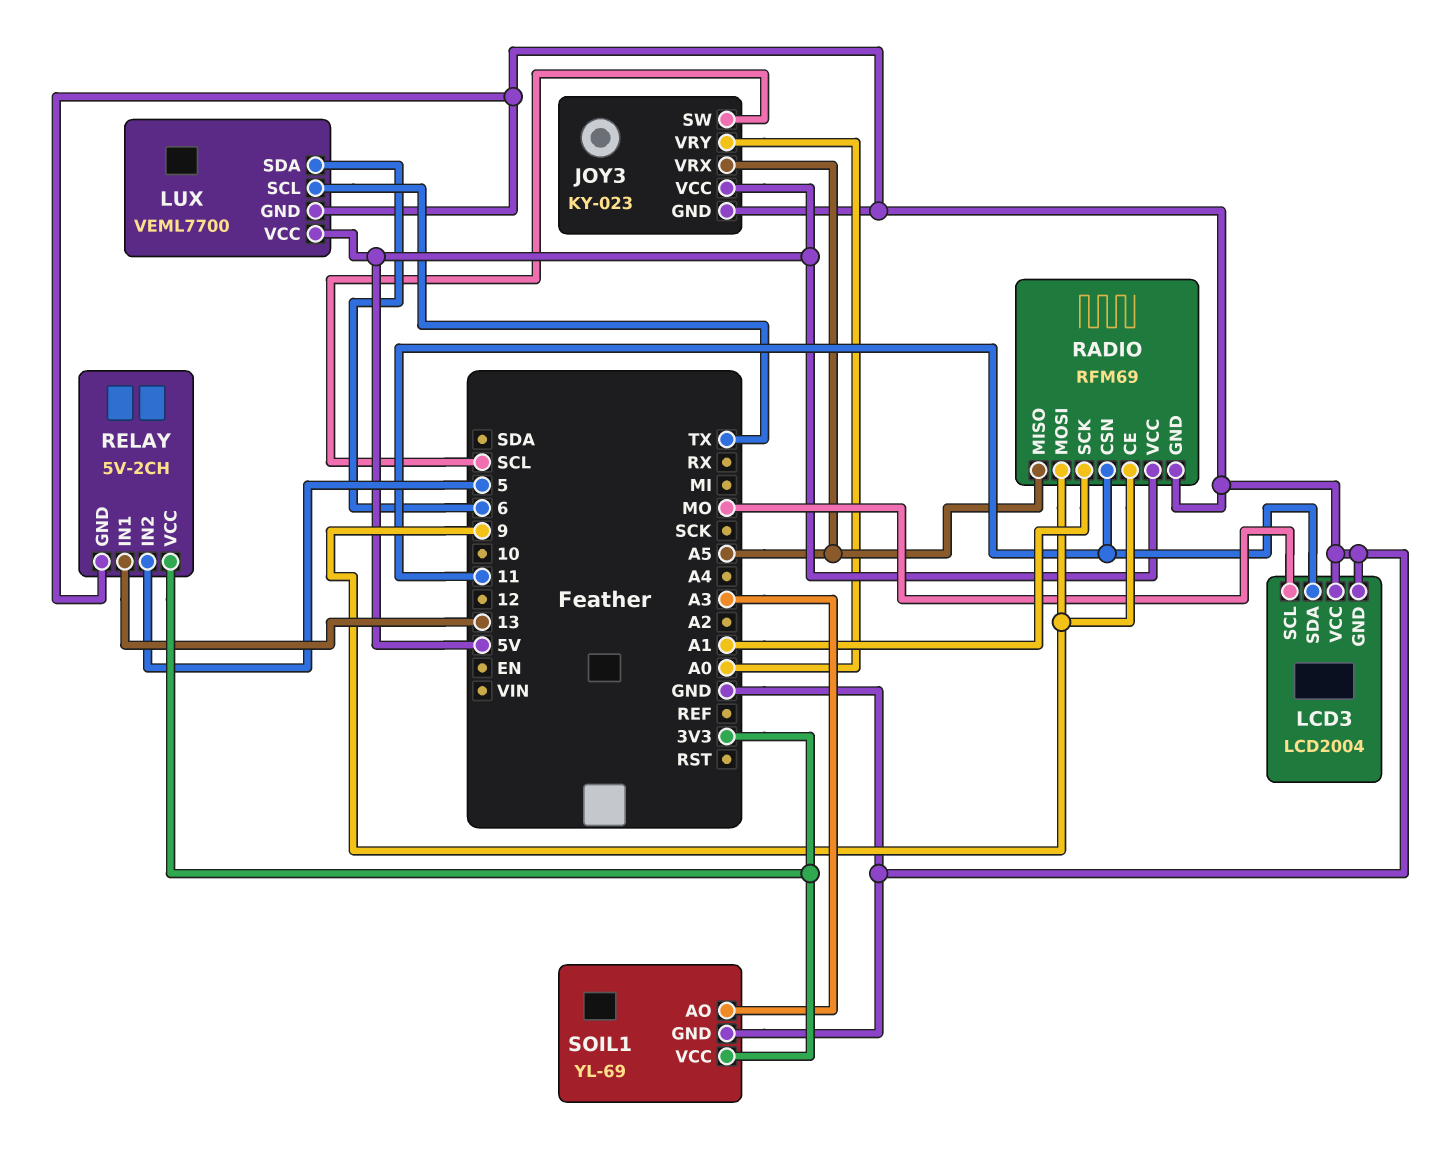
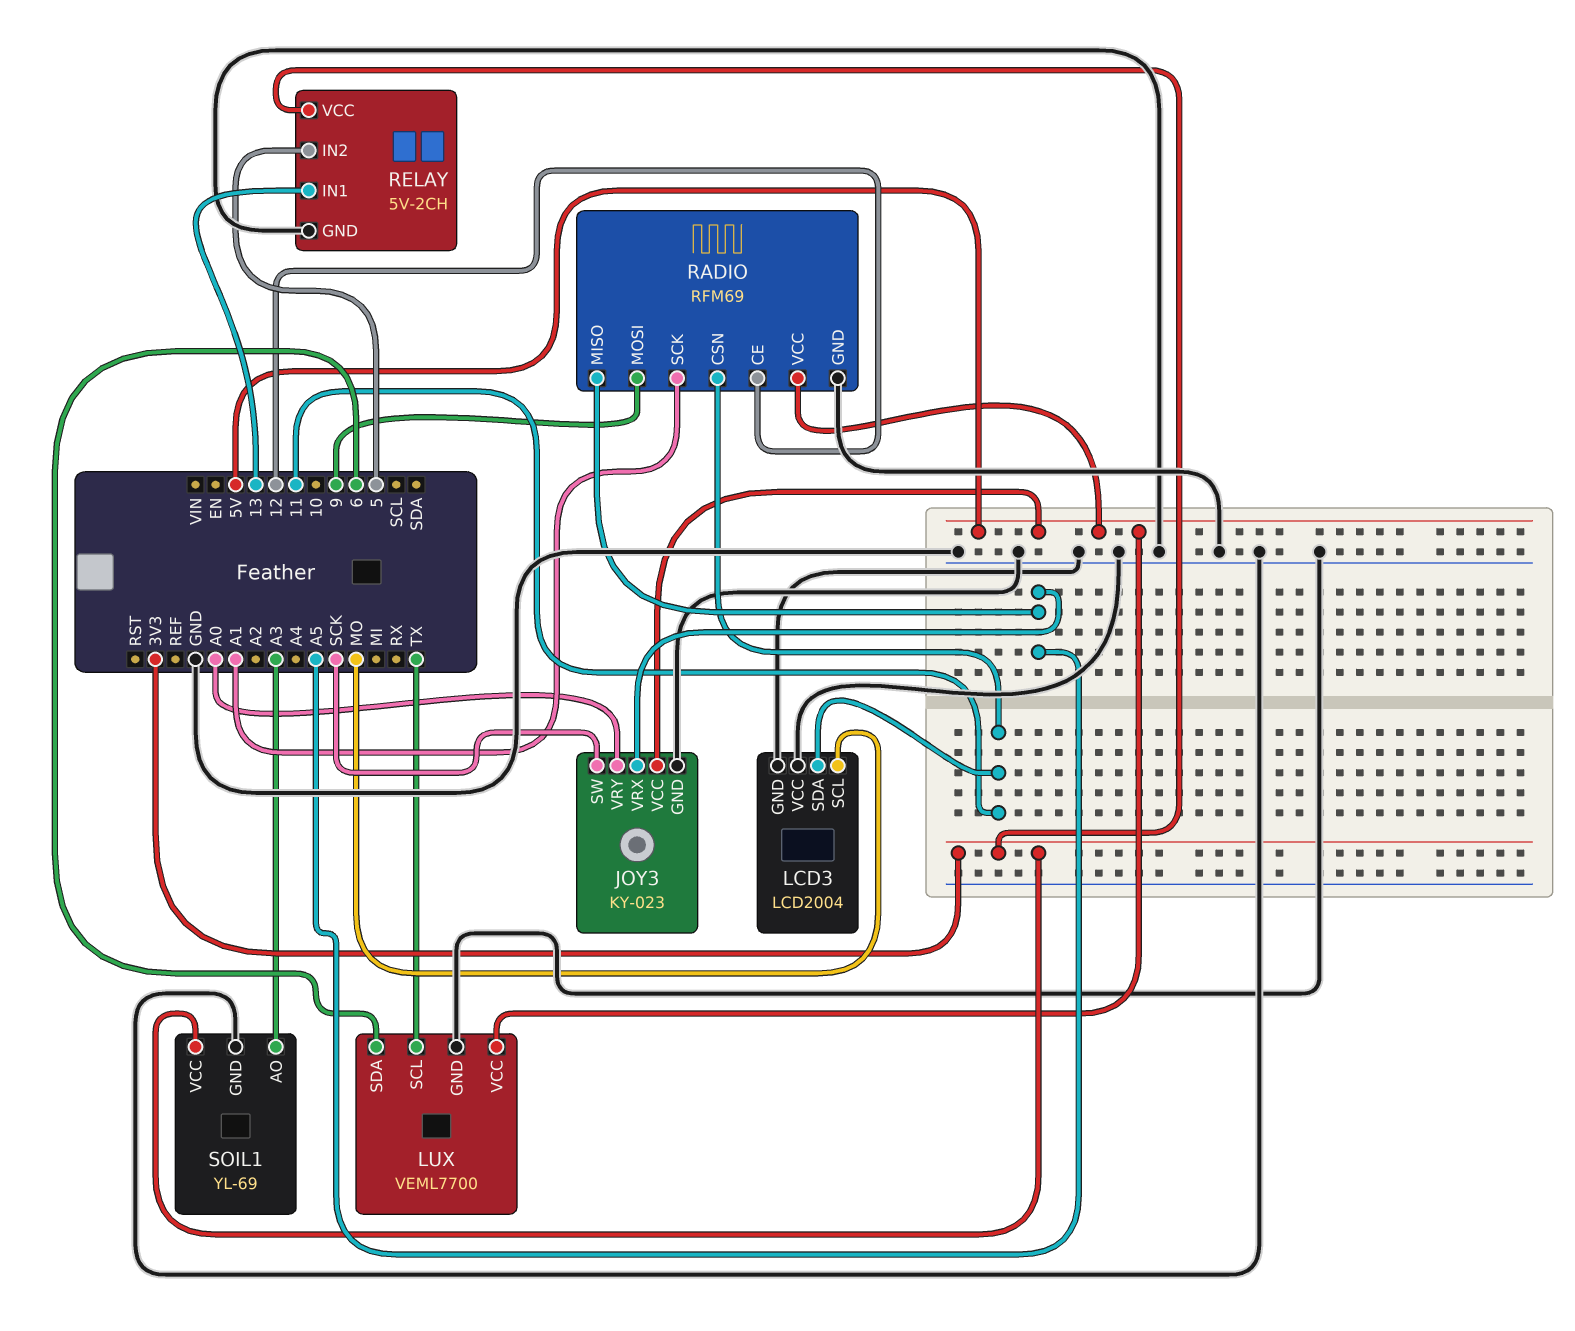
JOY3 pin SW: SCL -> SCK
RADIO pin CE: 9 -> 12

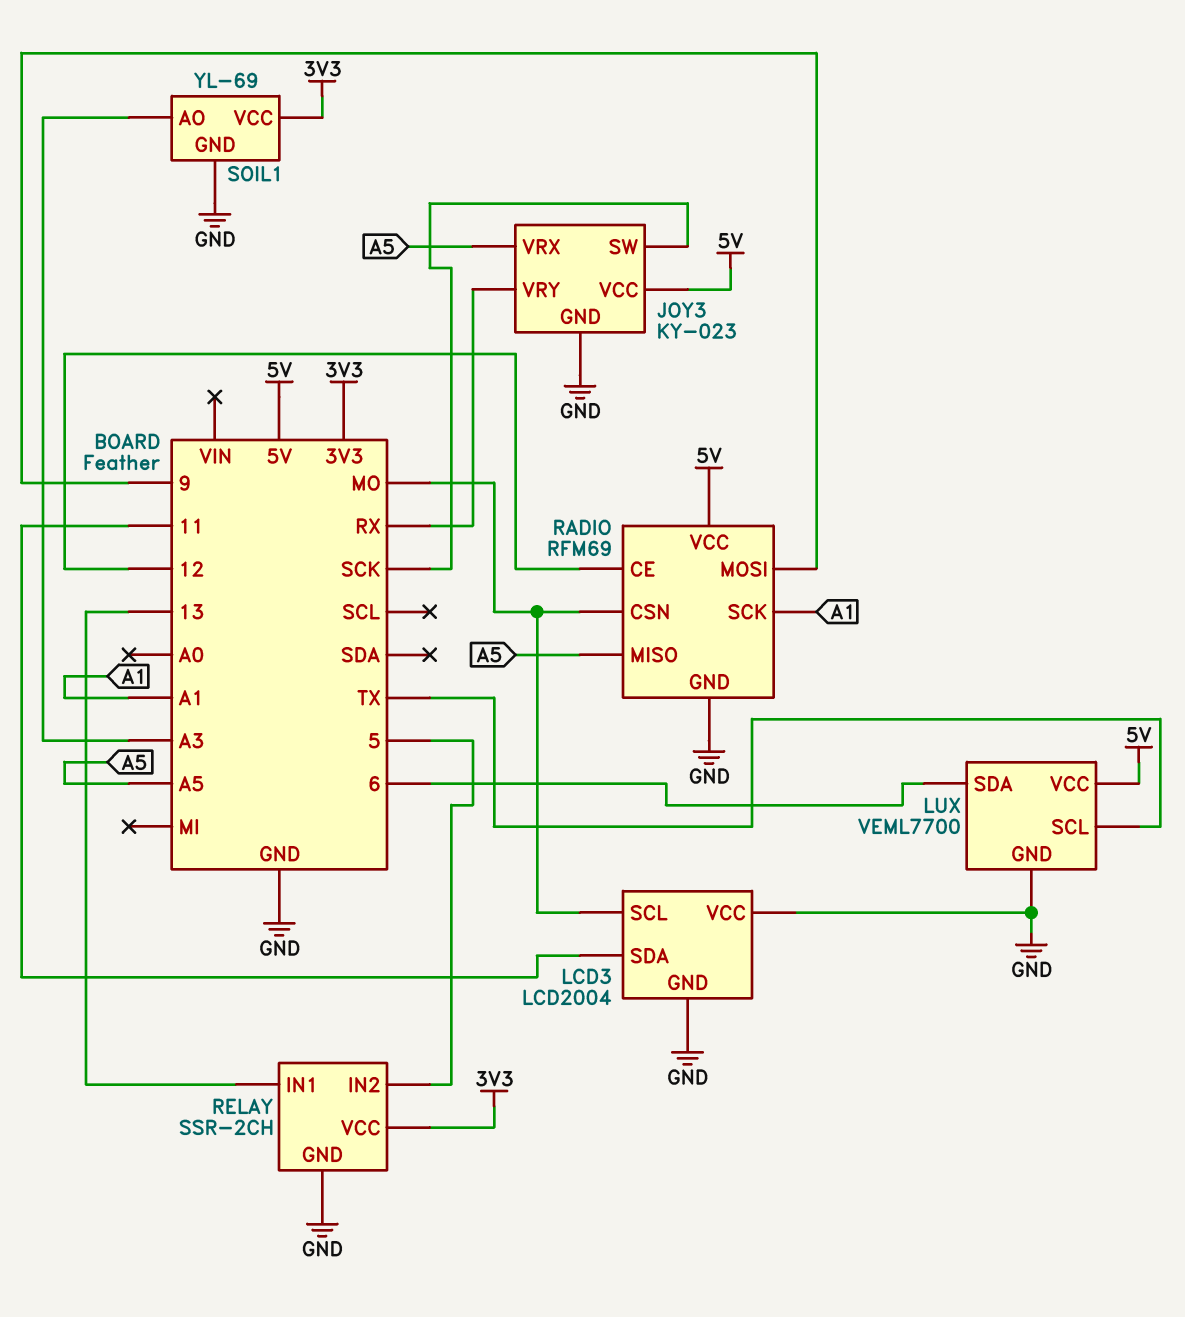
JOY3 pin VRY: A0 -> RX
RADIO pin CSN: 11 -> MO
RELAY: 5V-2CH -> SSR-2CH

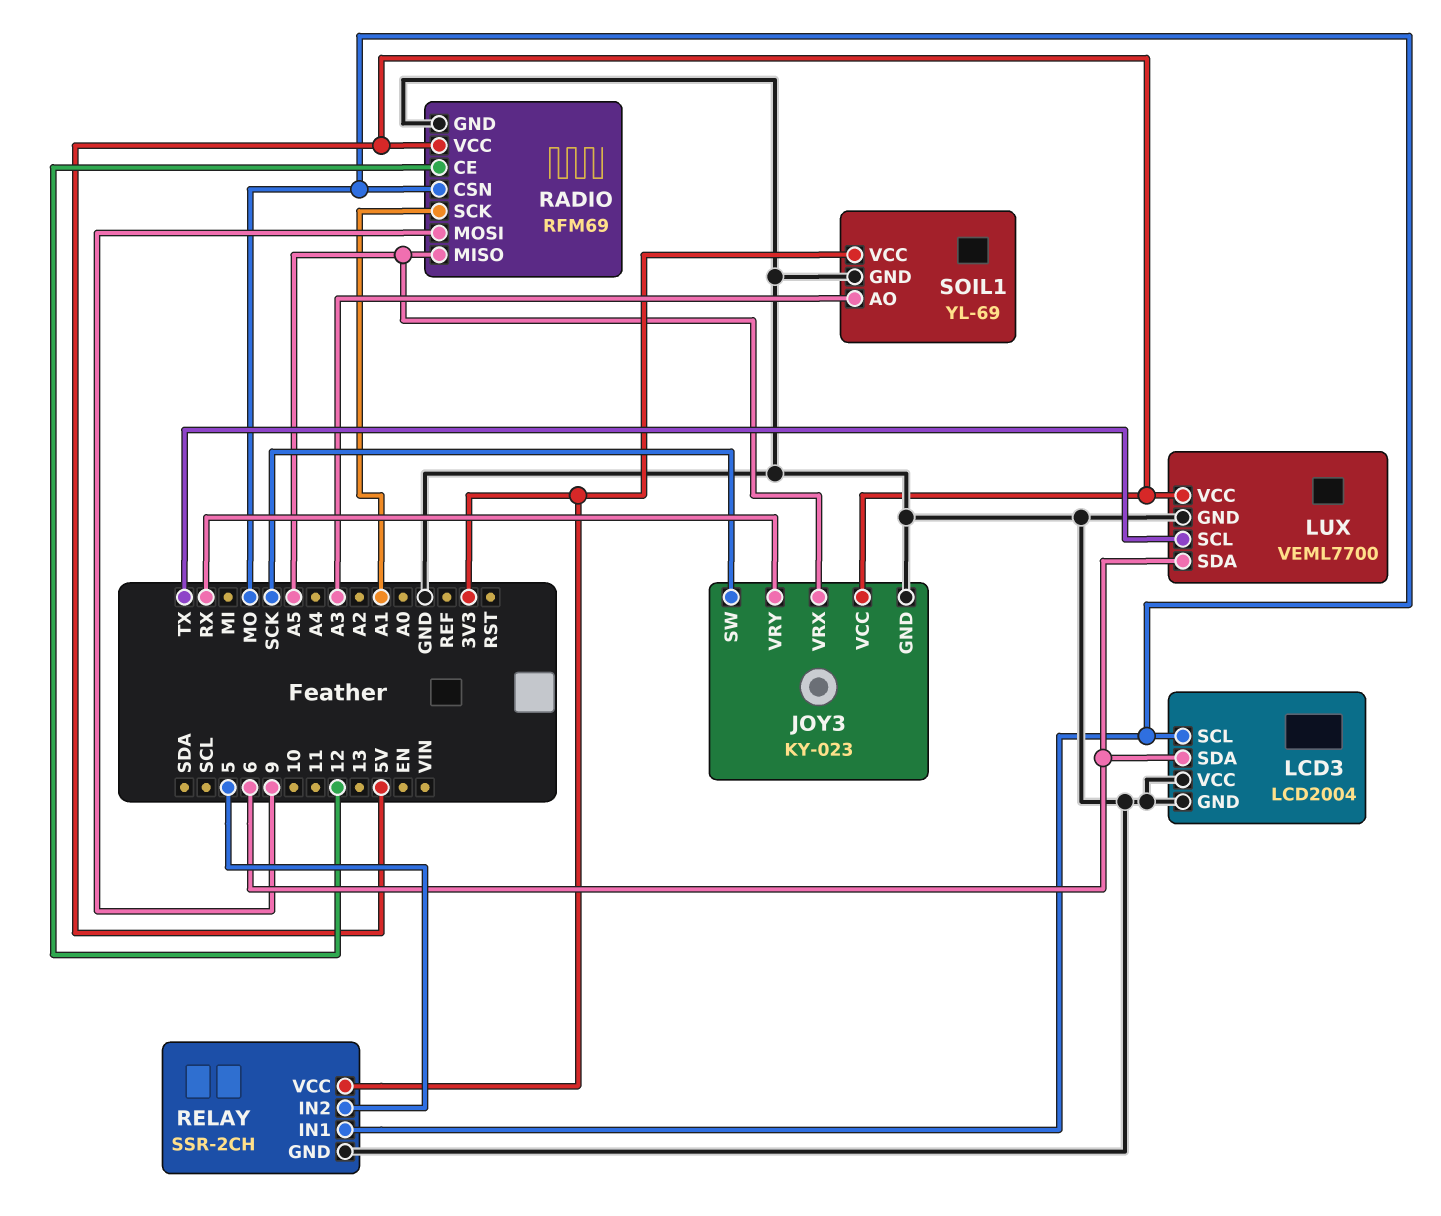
LCD3 pin SDA: 11 -> 6
RELAY pin IN1: 13 -> MO

